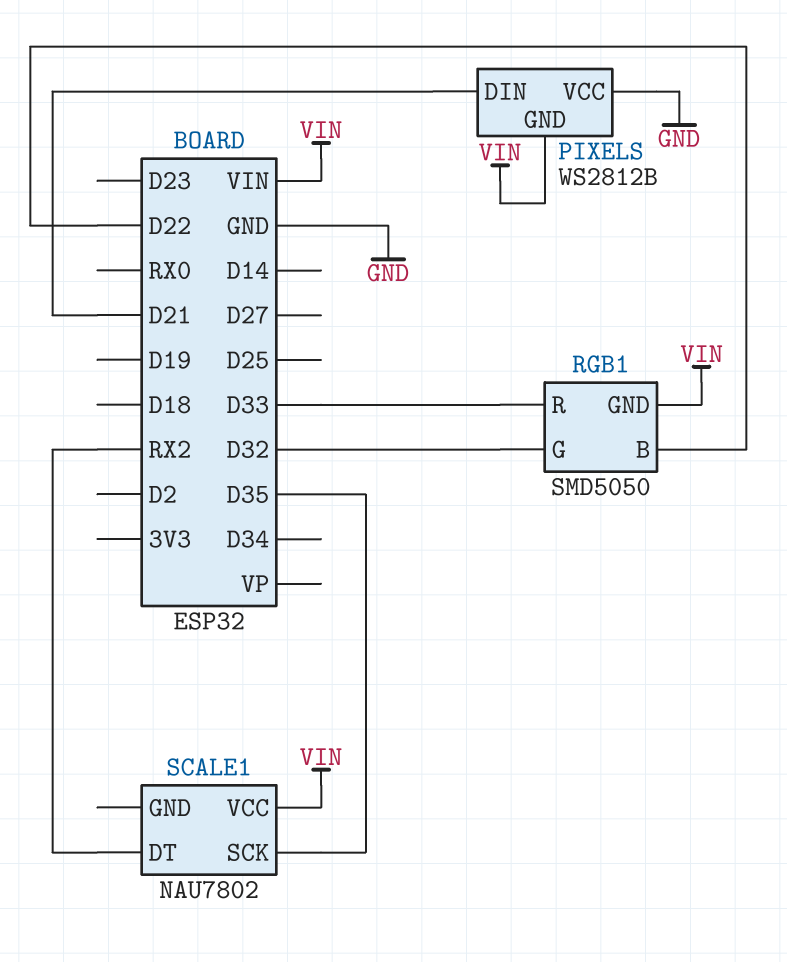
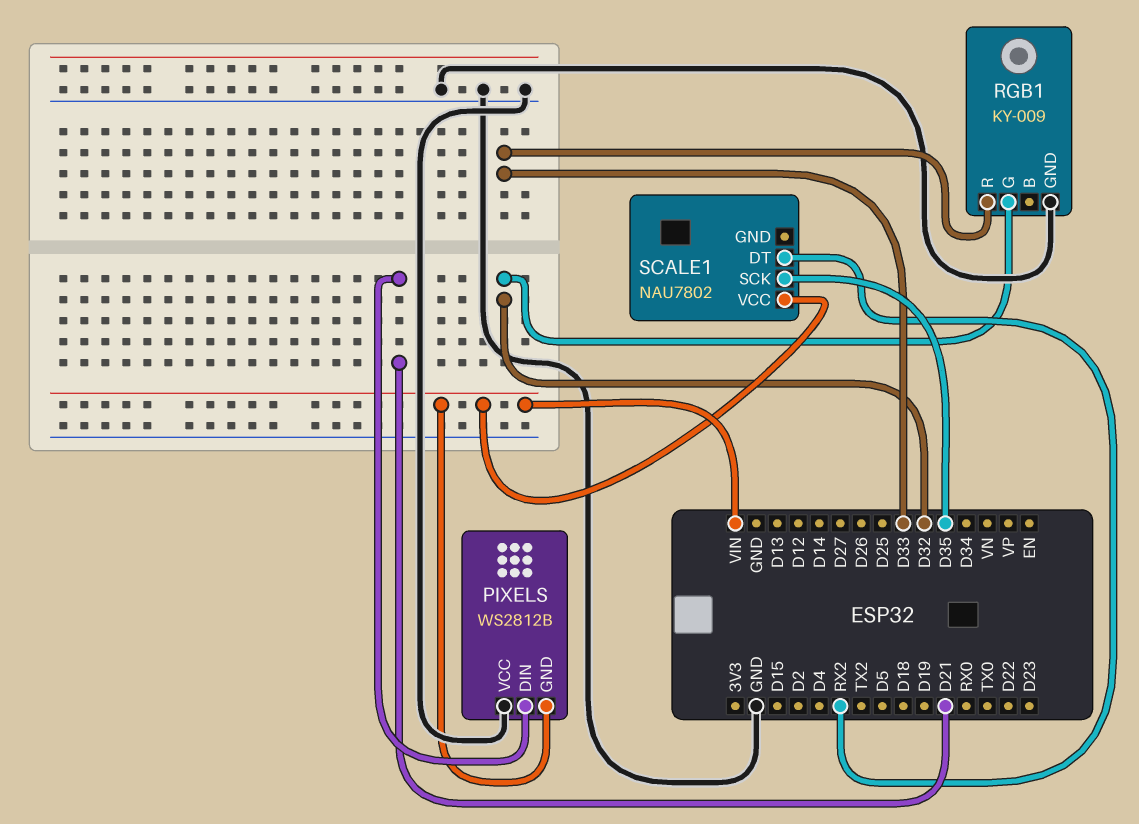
RGB1: SMD5050 -> KY-009
RGB1 pin B: D22 -> none
RGB1 pin GND: VIN -> GND

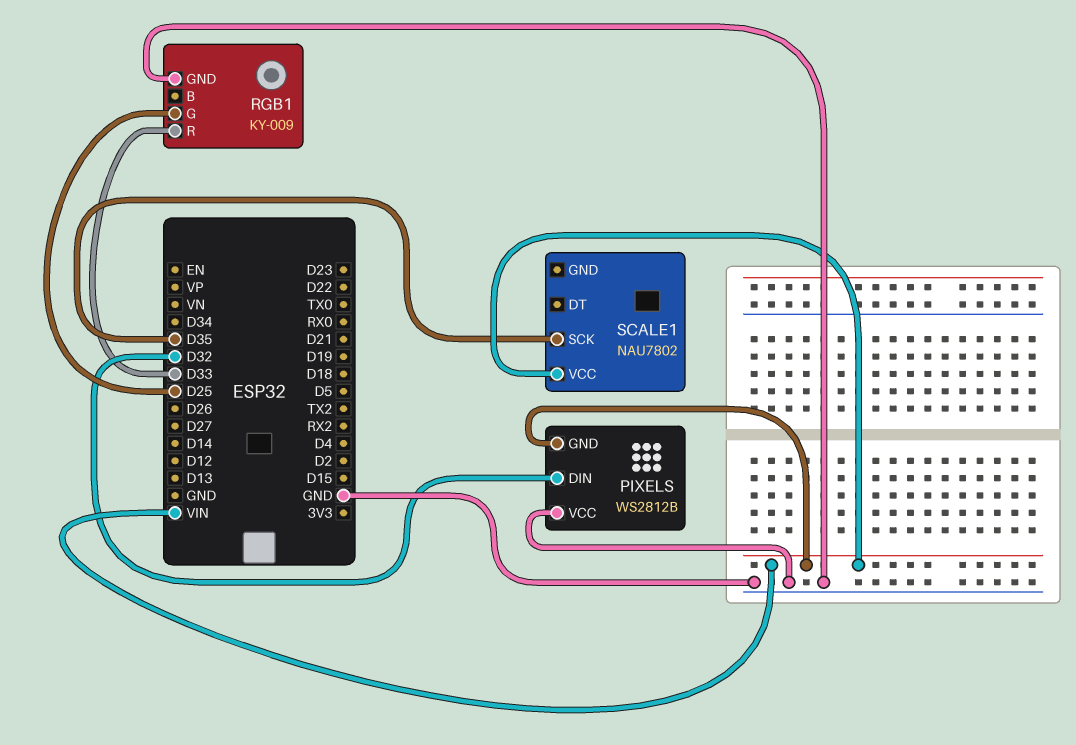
PIXELS pin DIN: D21 -> D32
RGB1 pin G: D32 -> D25
SCALE1 pin DT: RX2 -> none

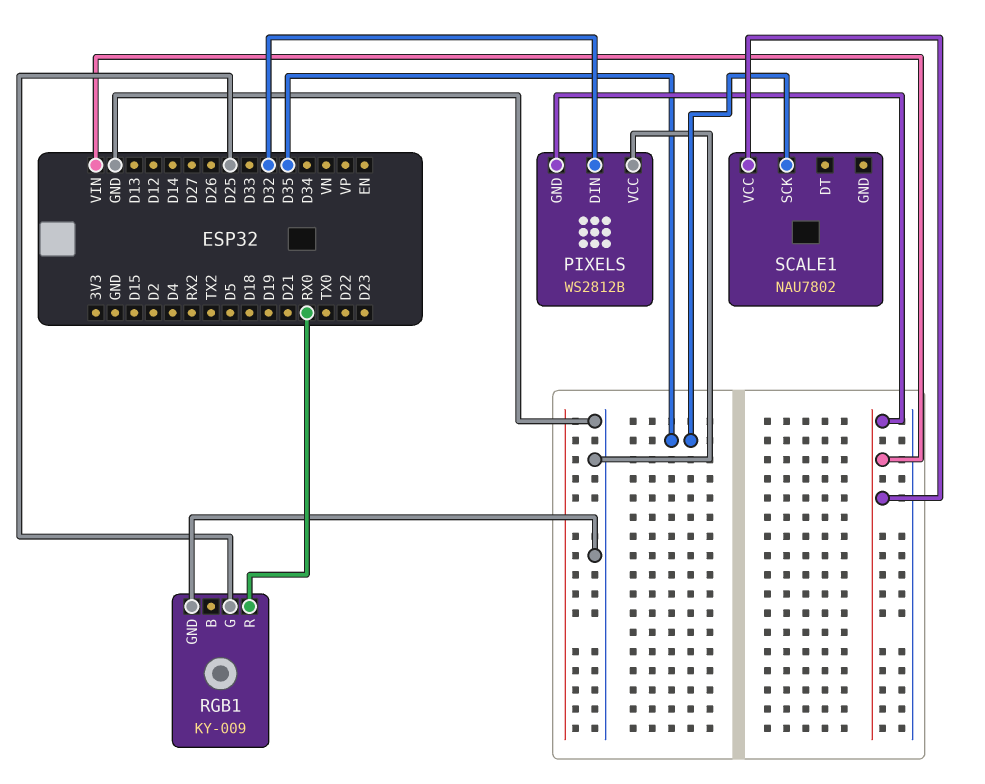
RGB1 pin R: D33 -> RX0

